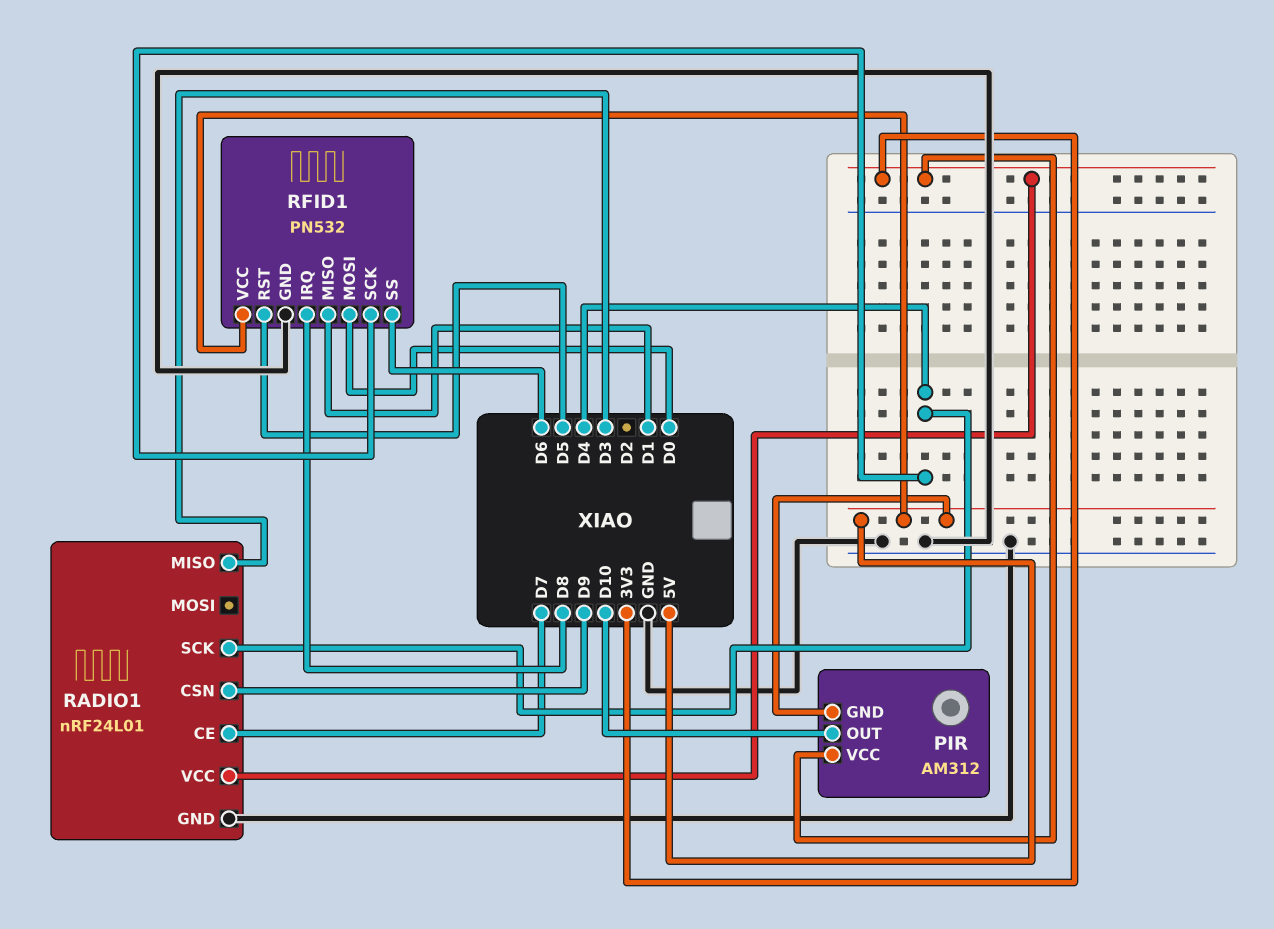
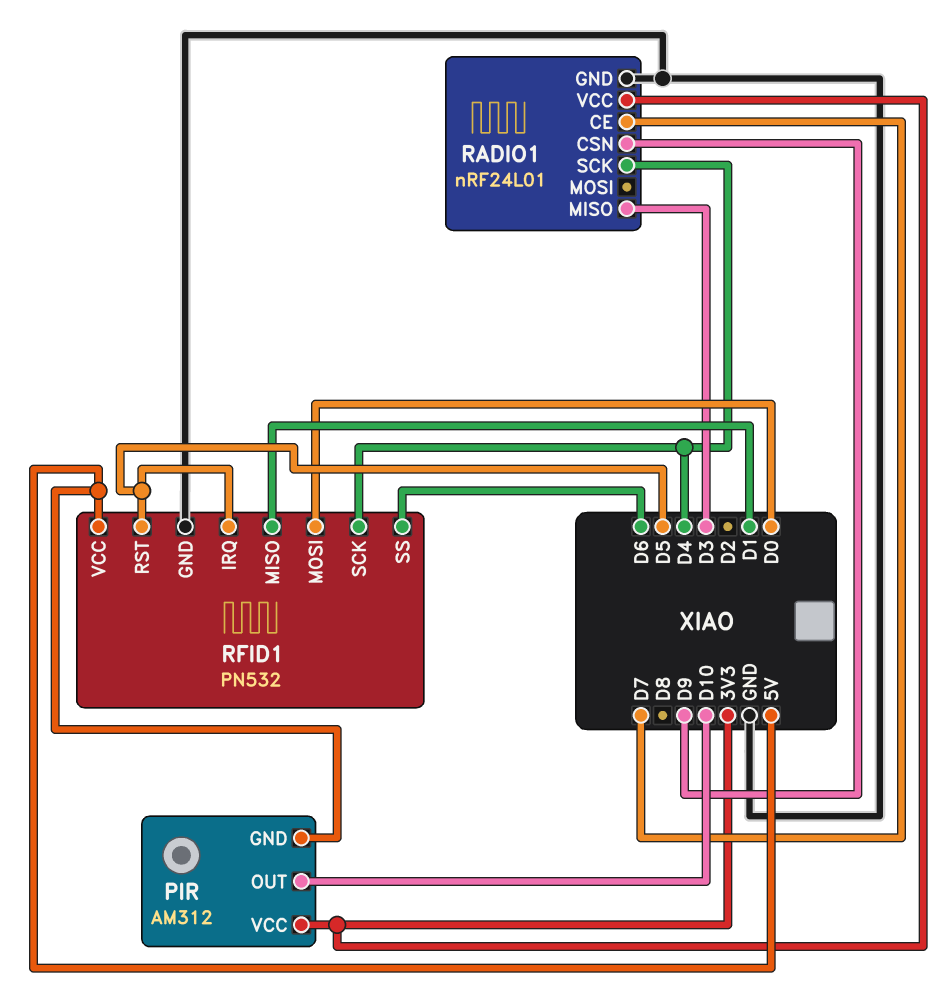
RFID1 pin IRQ: D8 -> D5

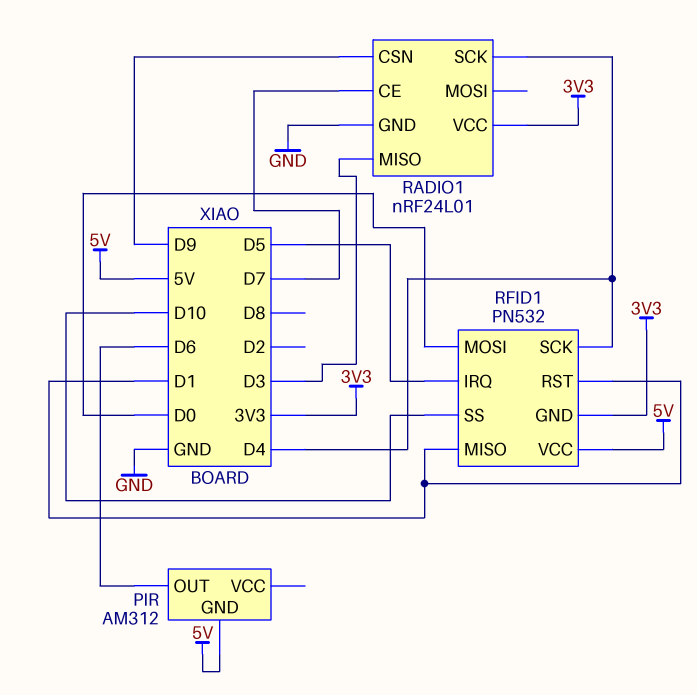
PIR pin OUT: D10 -> D6
PIR pin VCC: 3V3 -> none
RFID1 pin GND: GND -> 3V3
RFID1 pin RST: D5 -> D1
RFID1 pin SS: D6 -> D10

